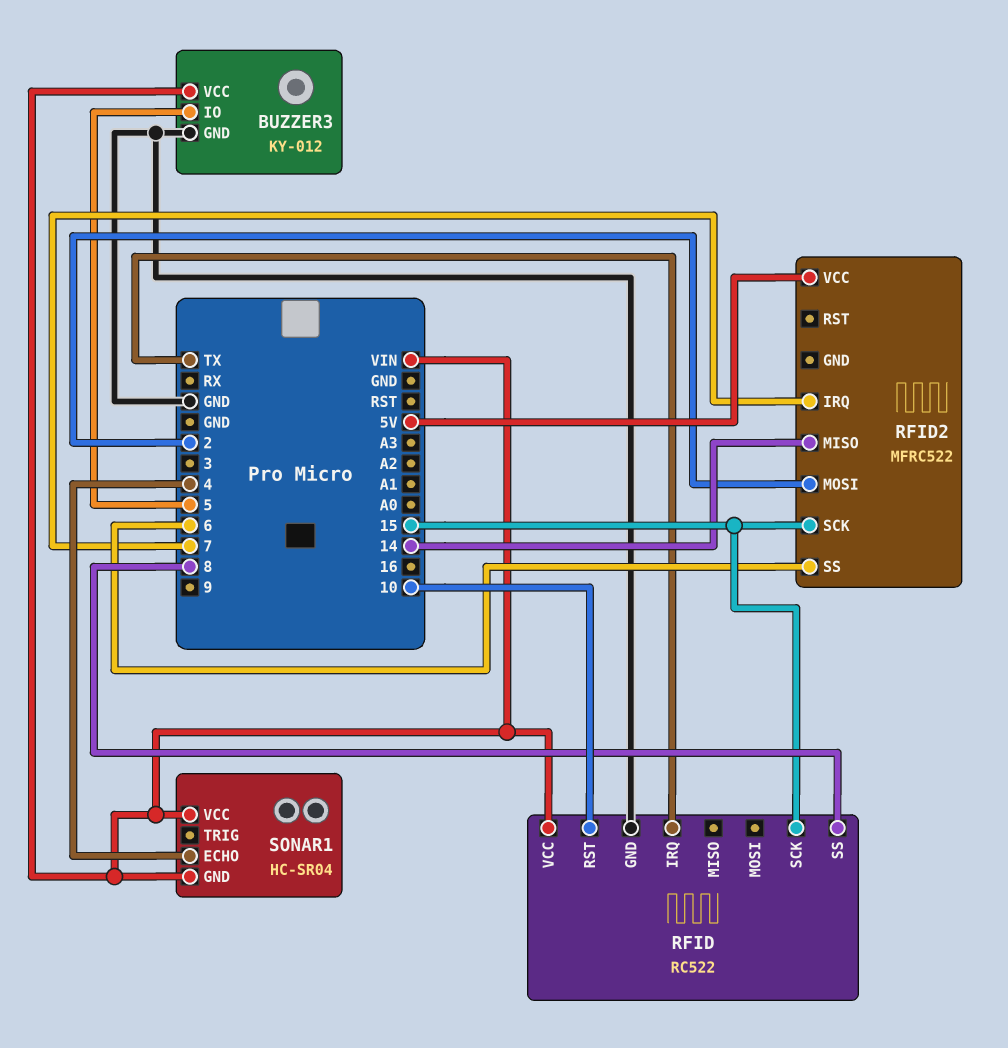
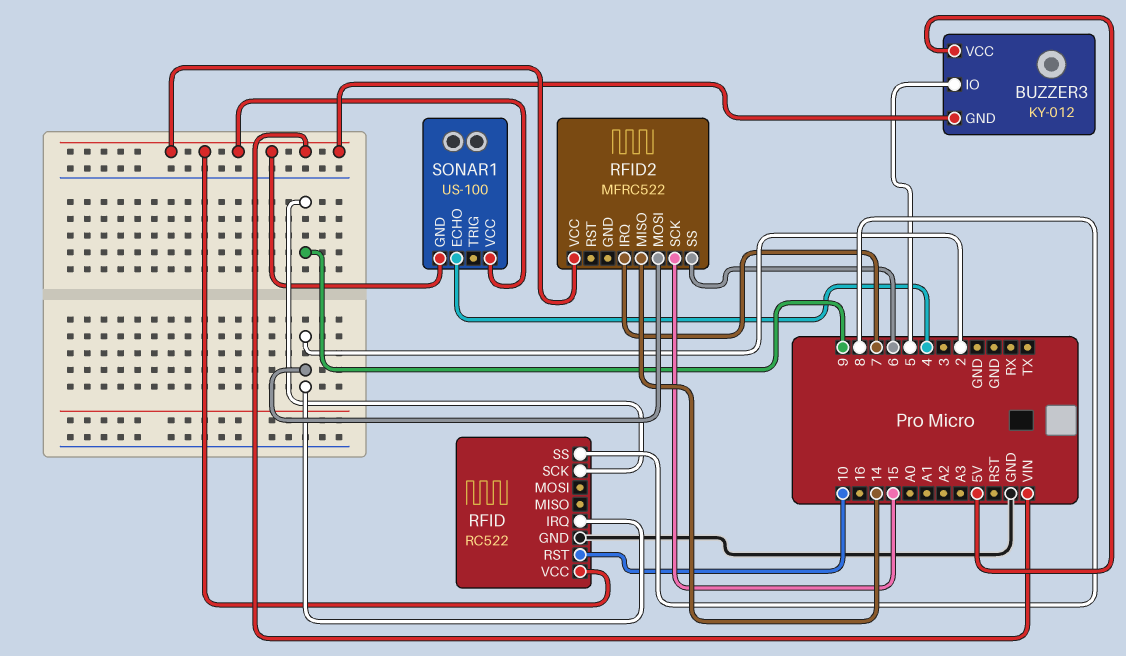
BUZZER3 pin GND: GND -> VIN
BUZZER3 pin VCC: VIN -> 5V
RFID pin IRQ: TX -> 2
RFID pin SCK: 15 -> 9
RFID2 pin VCC: 5V -> VIN
SONAR1: HC-SR04 -> US-100

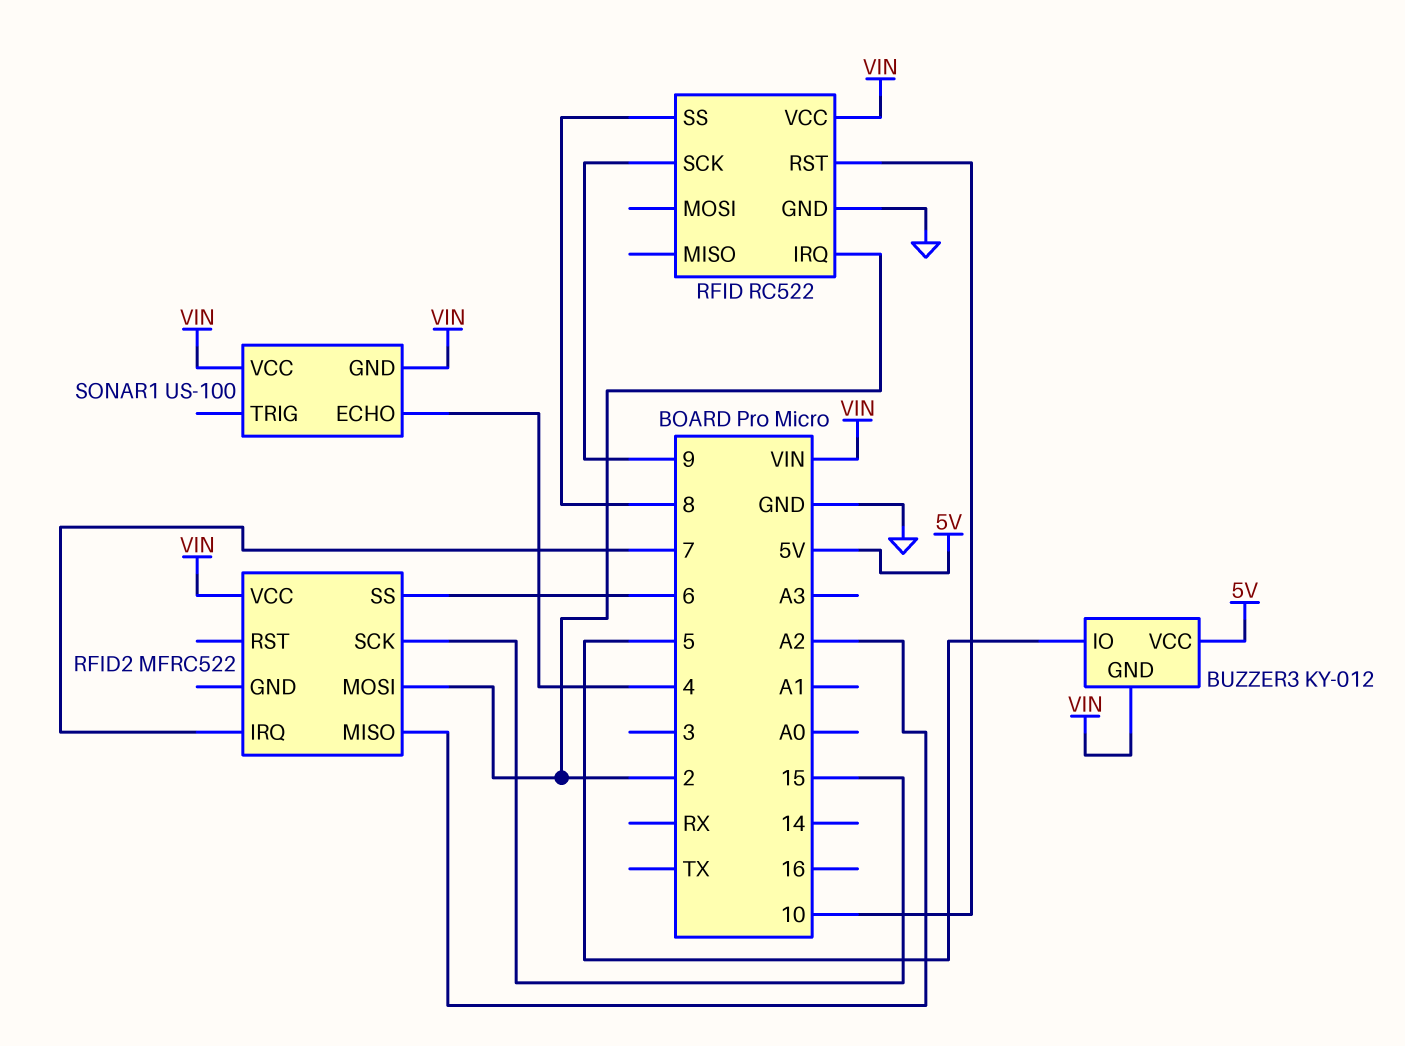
RFID2 pin MISO: 14 -> A2

